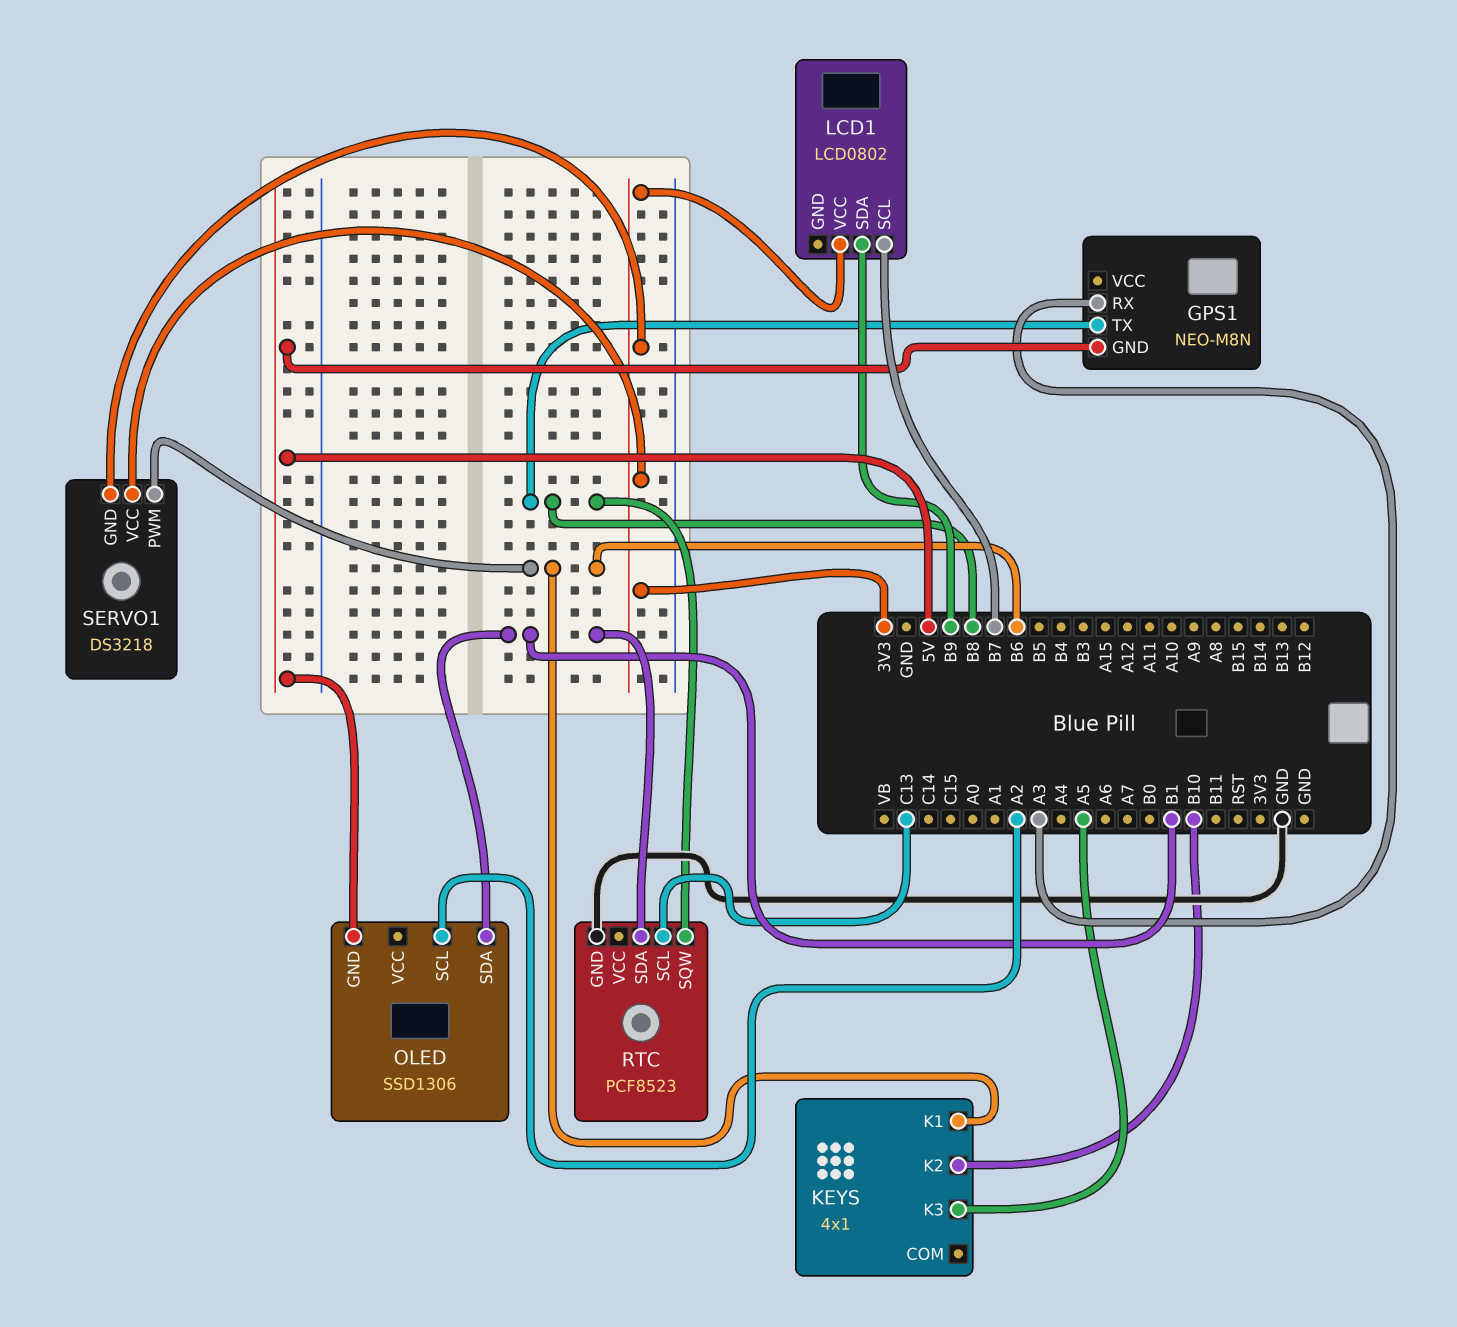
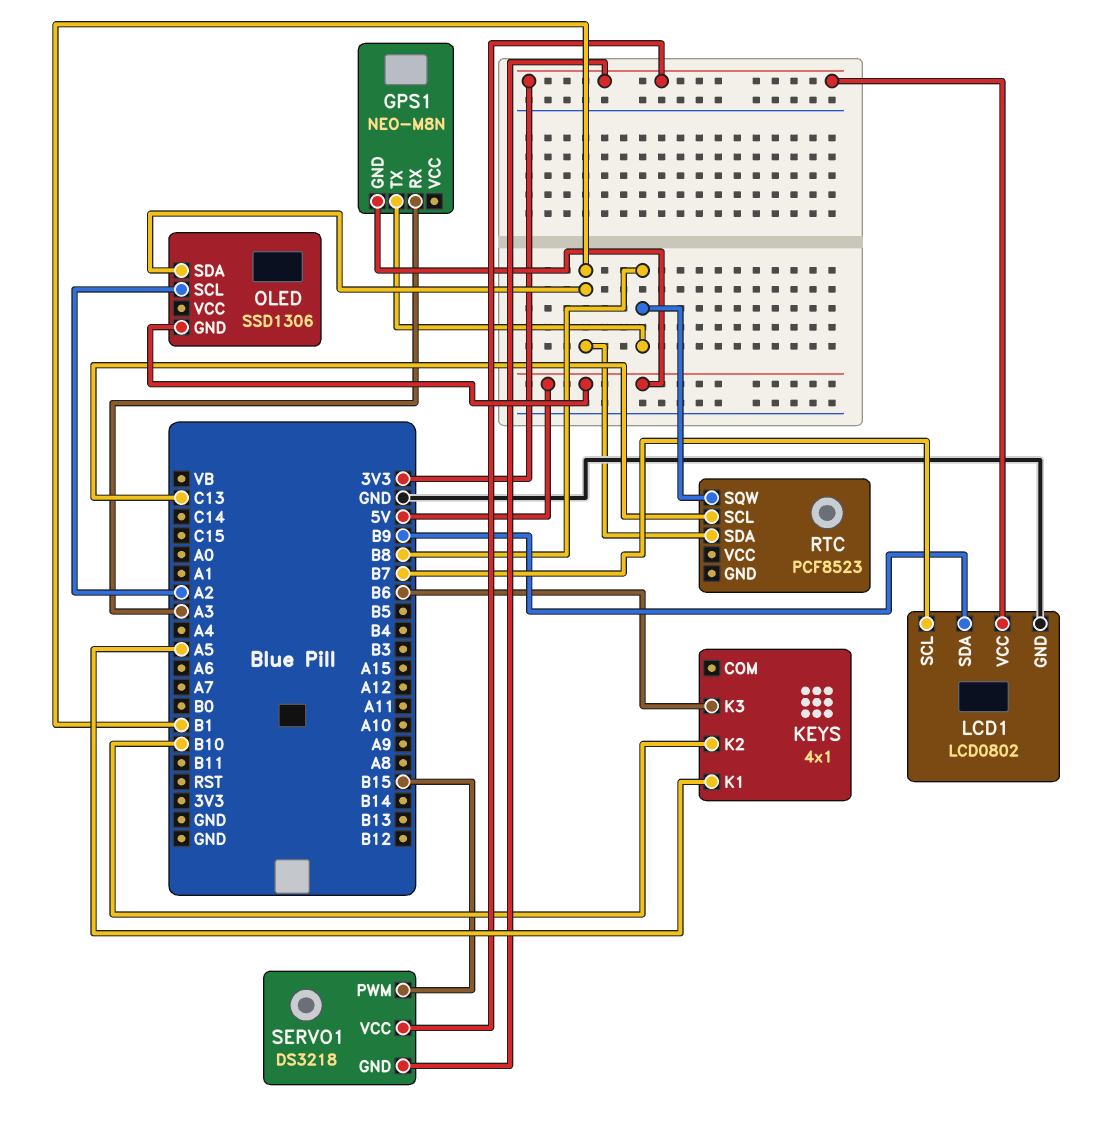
KEYS pin K1: B6 -> A5
KEYS pin K3: A5 -> B6
LCD1 pin GND: none -> GND
RTC pin GND: GND -> none
SERVO1 pin PWM: B6 -> B15

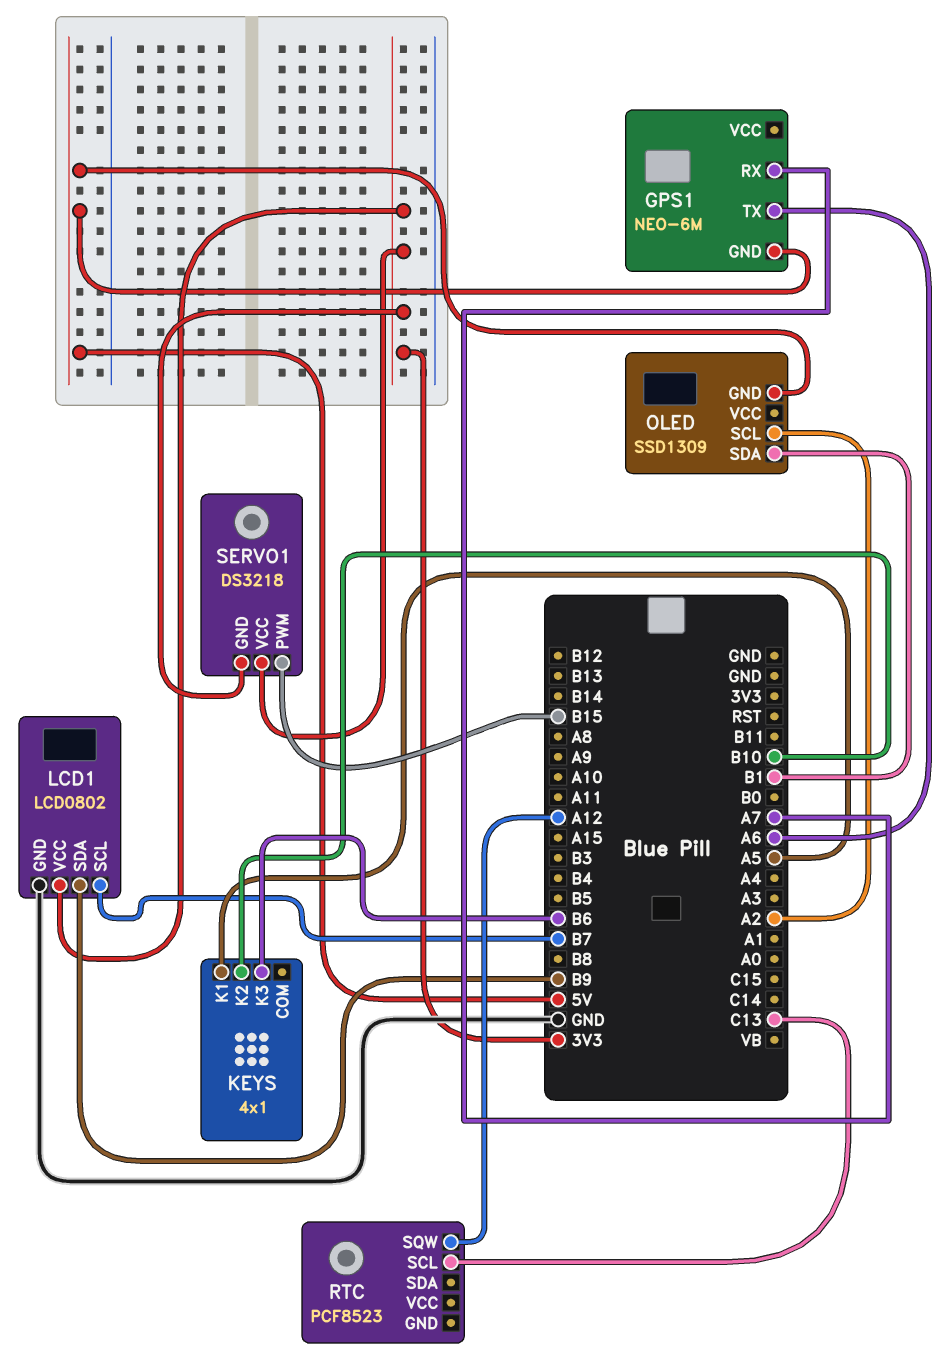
GPS1: NEO-M8N -> NEO-6M
GPS1 pin RX: A3 -> A7
GPS1 pin TX: B8 -> A6
OLED: SSD1306 -> SSD1309
RTC pin SDA: B1 -> none
RTC pin SQW: B8 -> A12

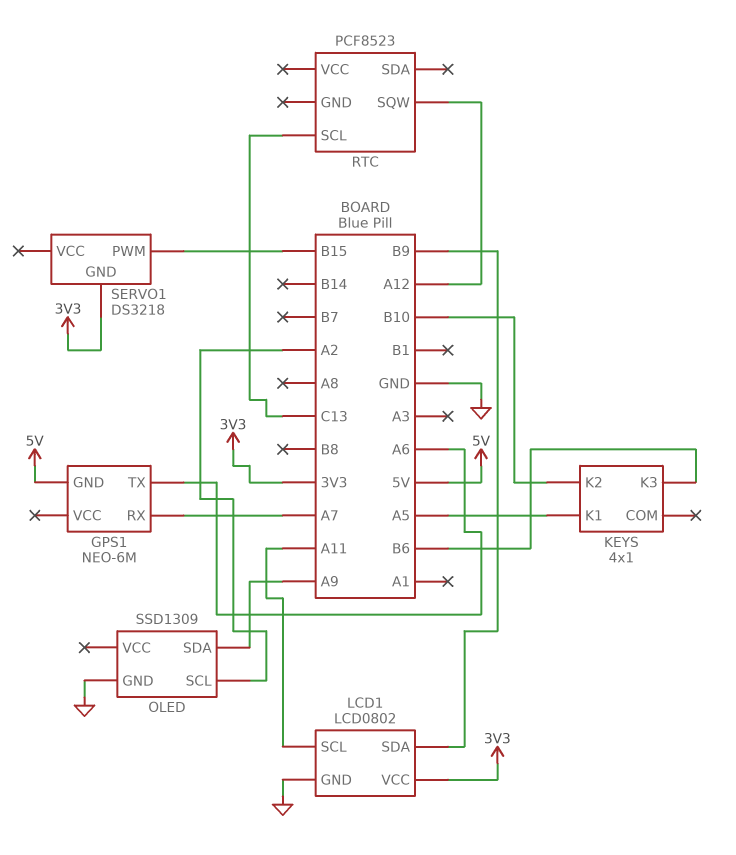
LCD1 pin SCL: B7 -> A11
OLED pin GND: 5V -> GND
OLED pin SDA: B1 -> A9
SERVO1 pin VCC: 3V3 -> none

